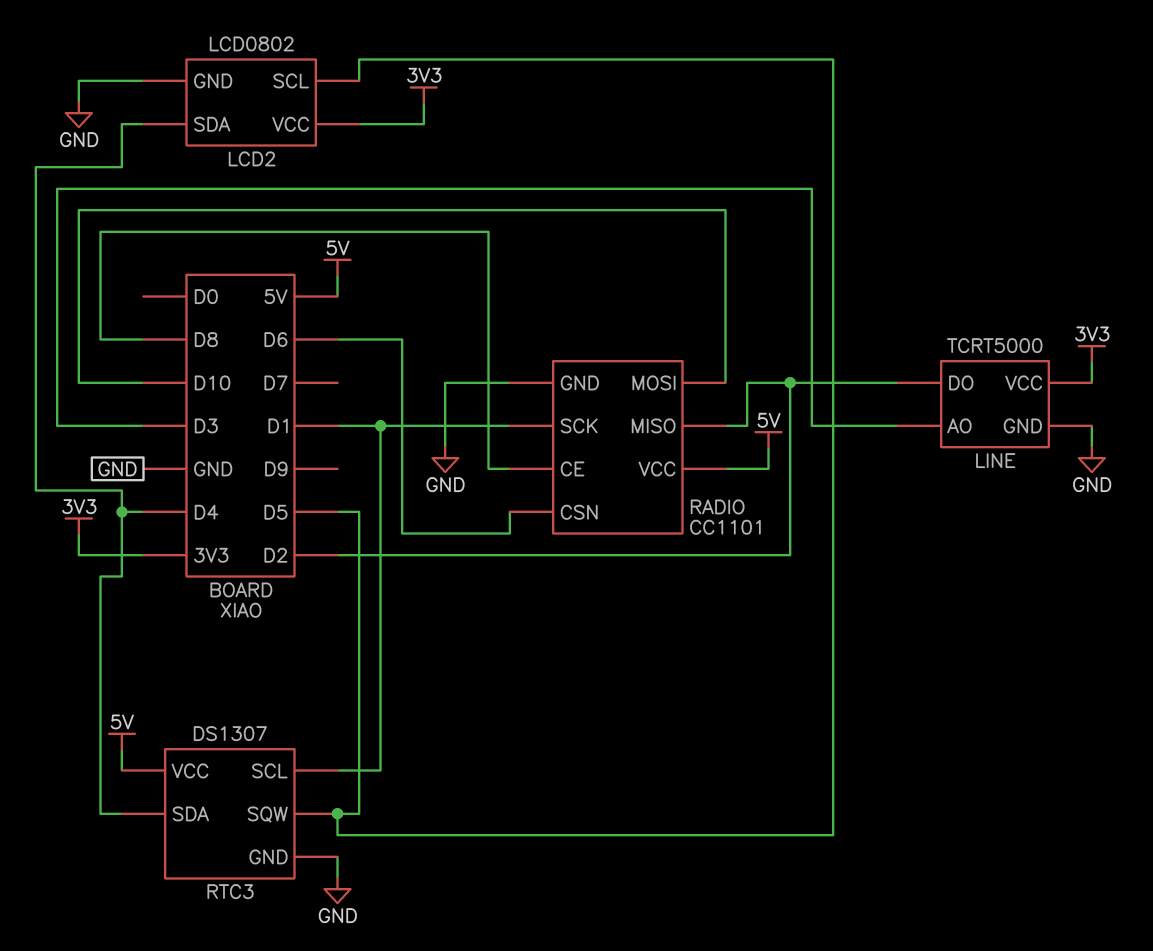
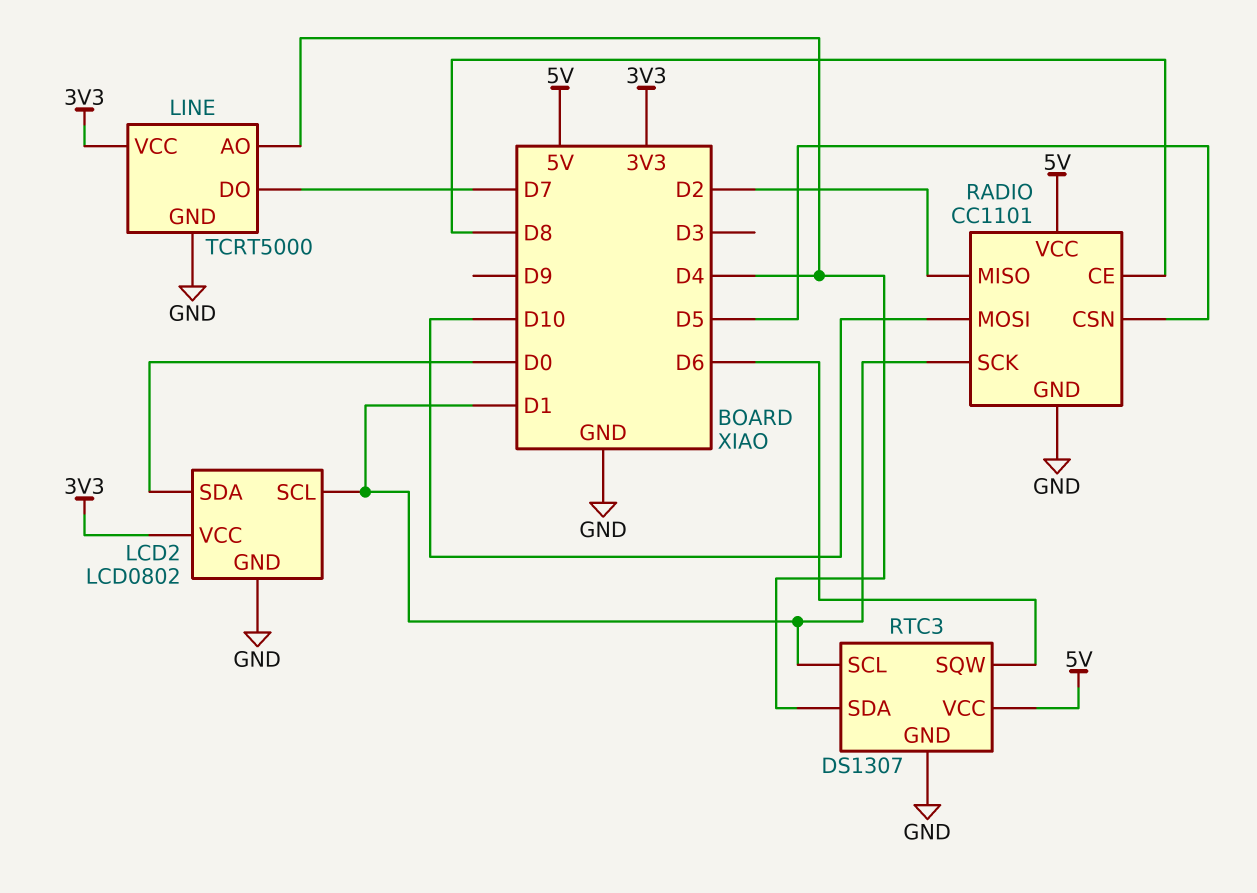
LCD2 pin SCL: D5 -> D1
LCD2 pin SDA: D4 -> D0
LINE pin AO: D3 -> D4
LINE pin DO: D2 -> D7
RADIO pin CSN: D6 -> D5
RTC3 pin SQW: D5 -> D6

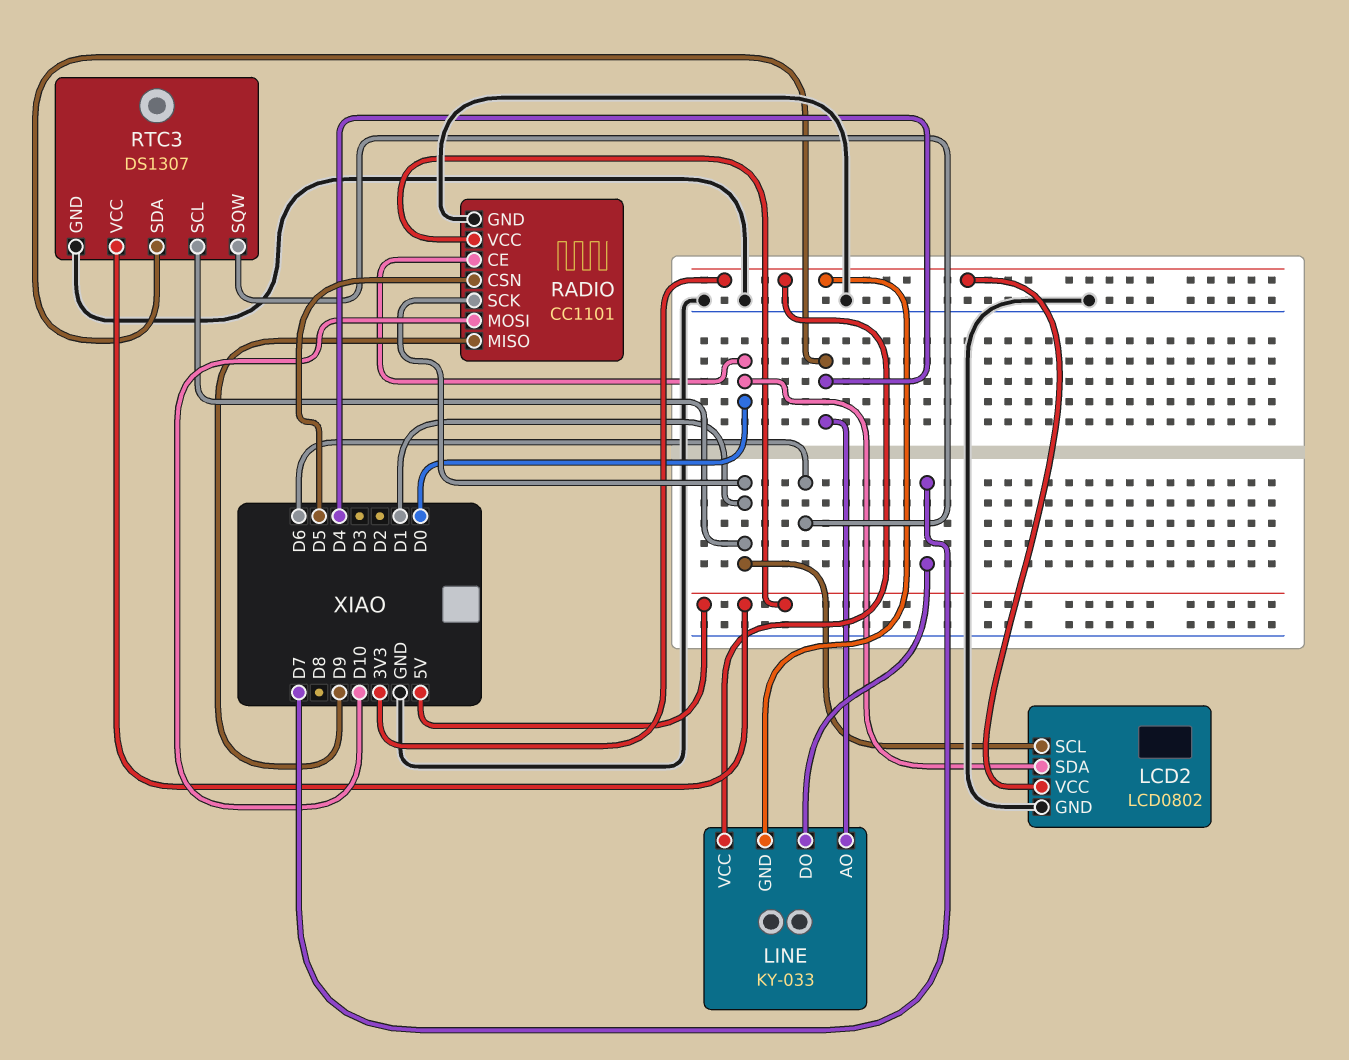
LINE: TCRT5000 -> KY-033
LINE pin GND: GND -> 3V3
RADIO pin CE: D8 -> D0
RADIO pin MISO: D2 -> D9

